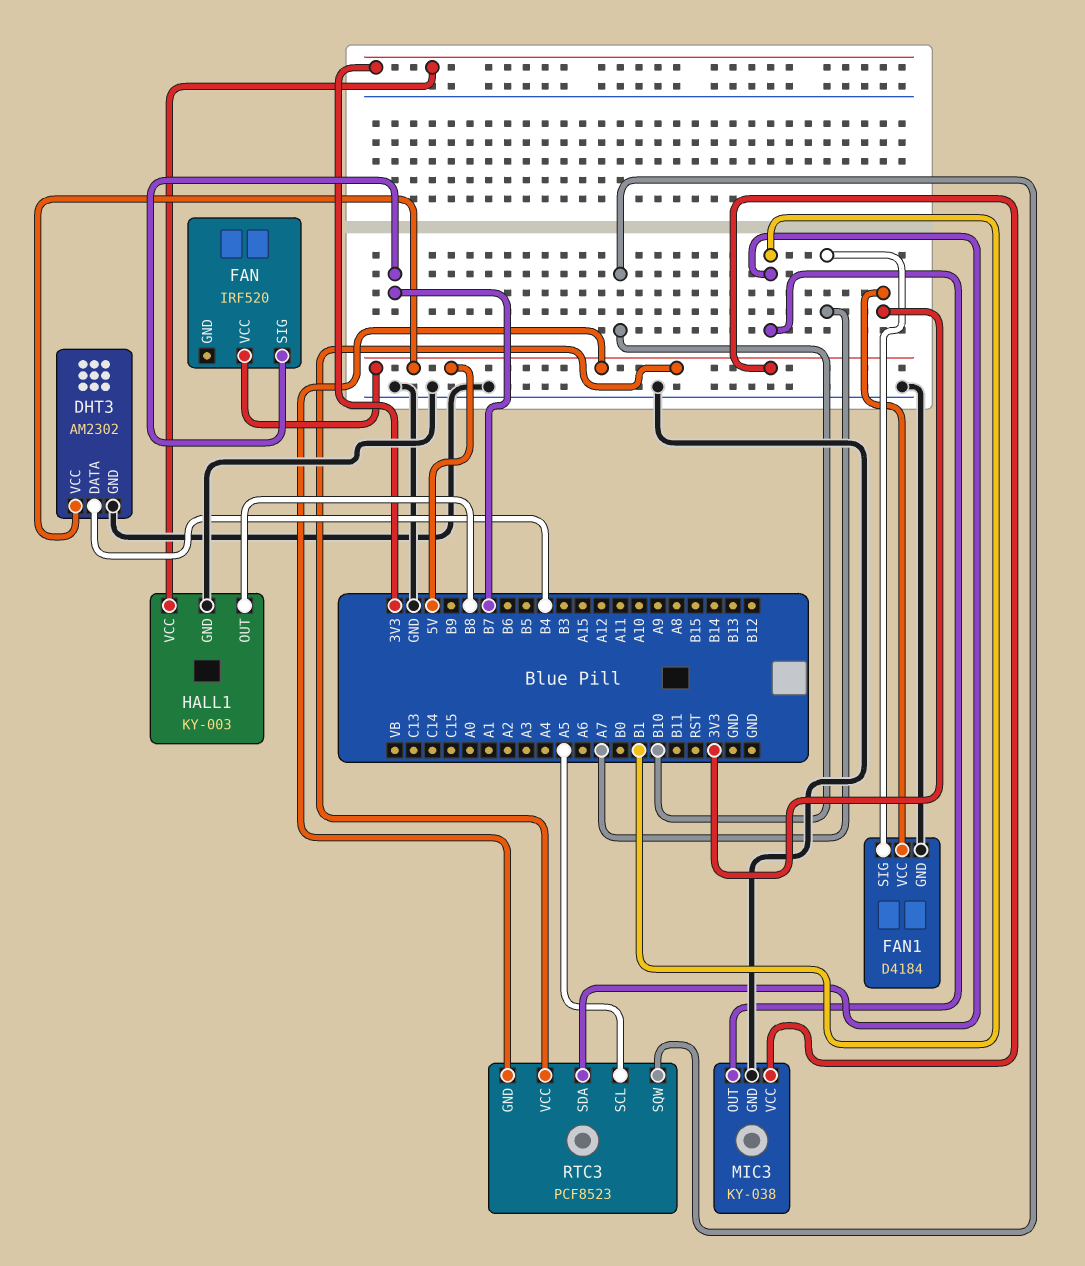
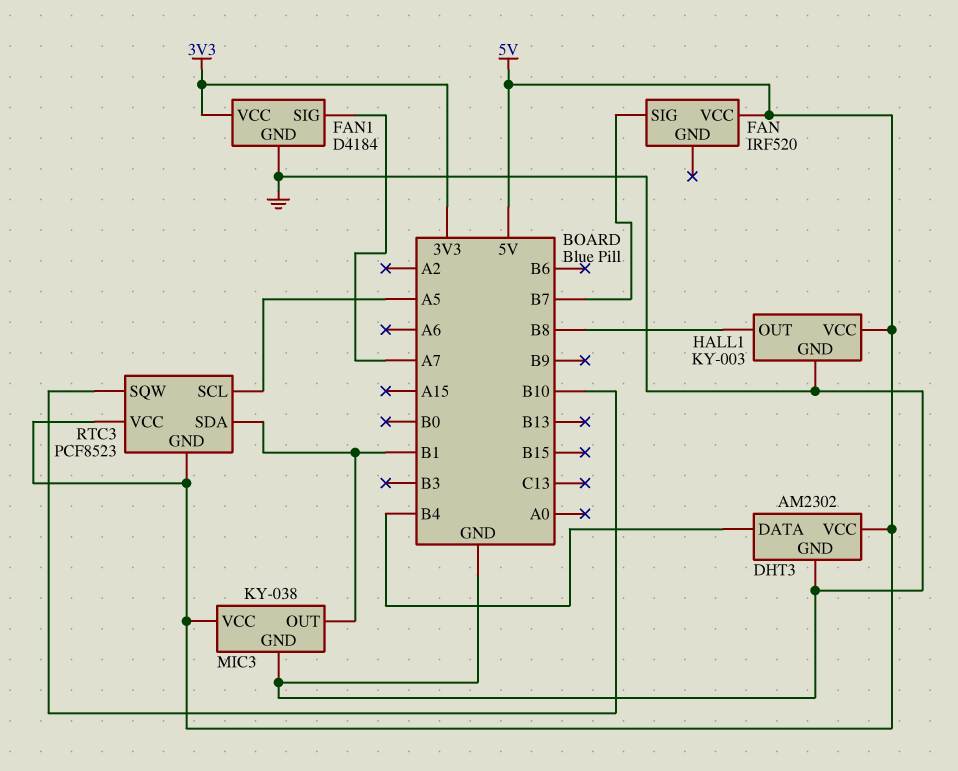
HALL1 pin VCC: 3V3 -> 5V

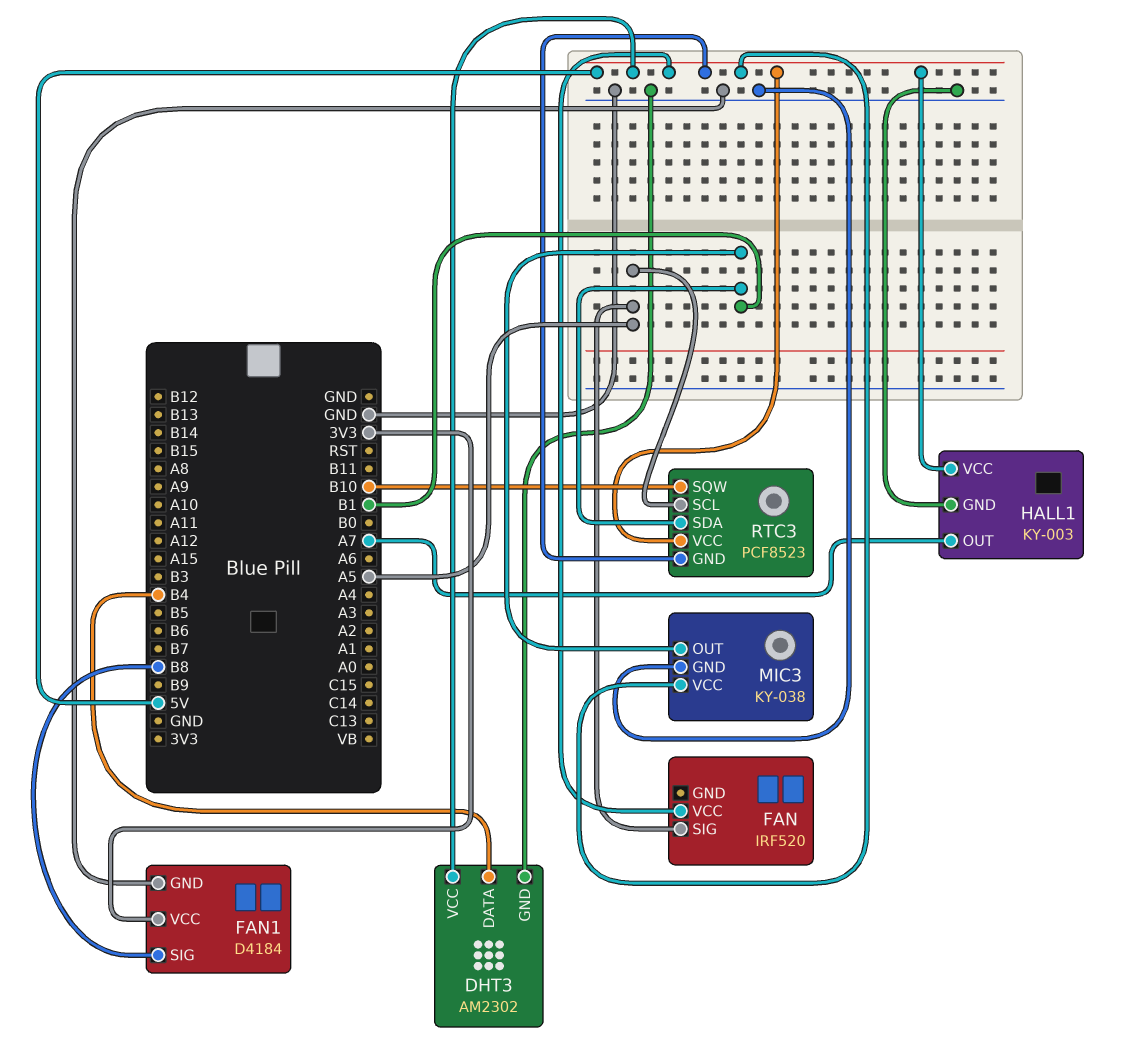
FAN pin SIG: B7 -> A5
FAN1 pin SIG: A7 -> B8
HALL1 pin OUT: B8 -> A7

